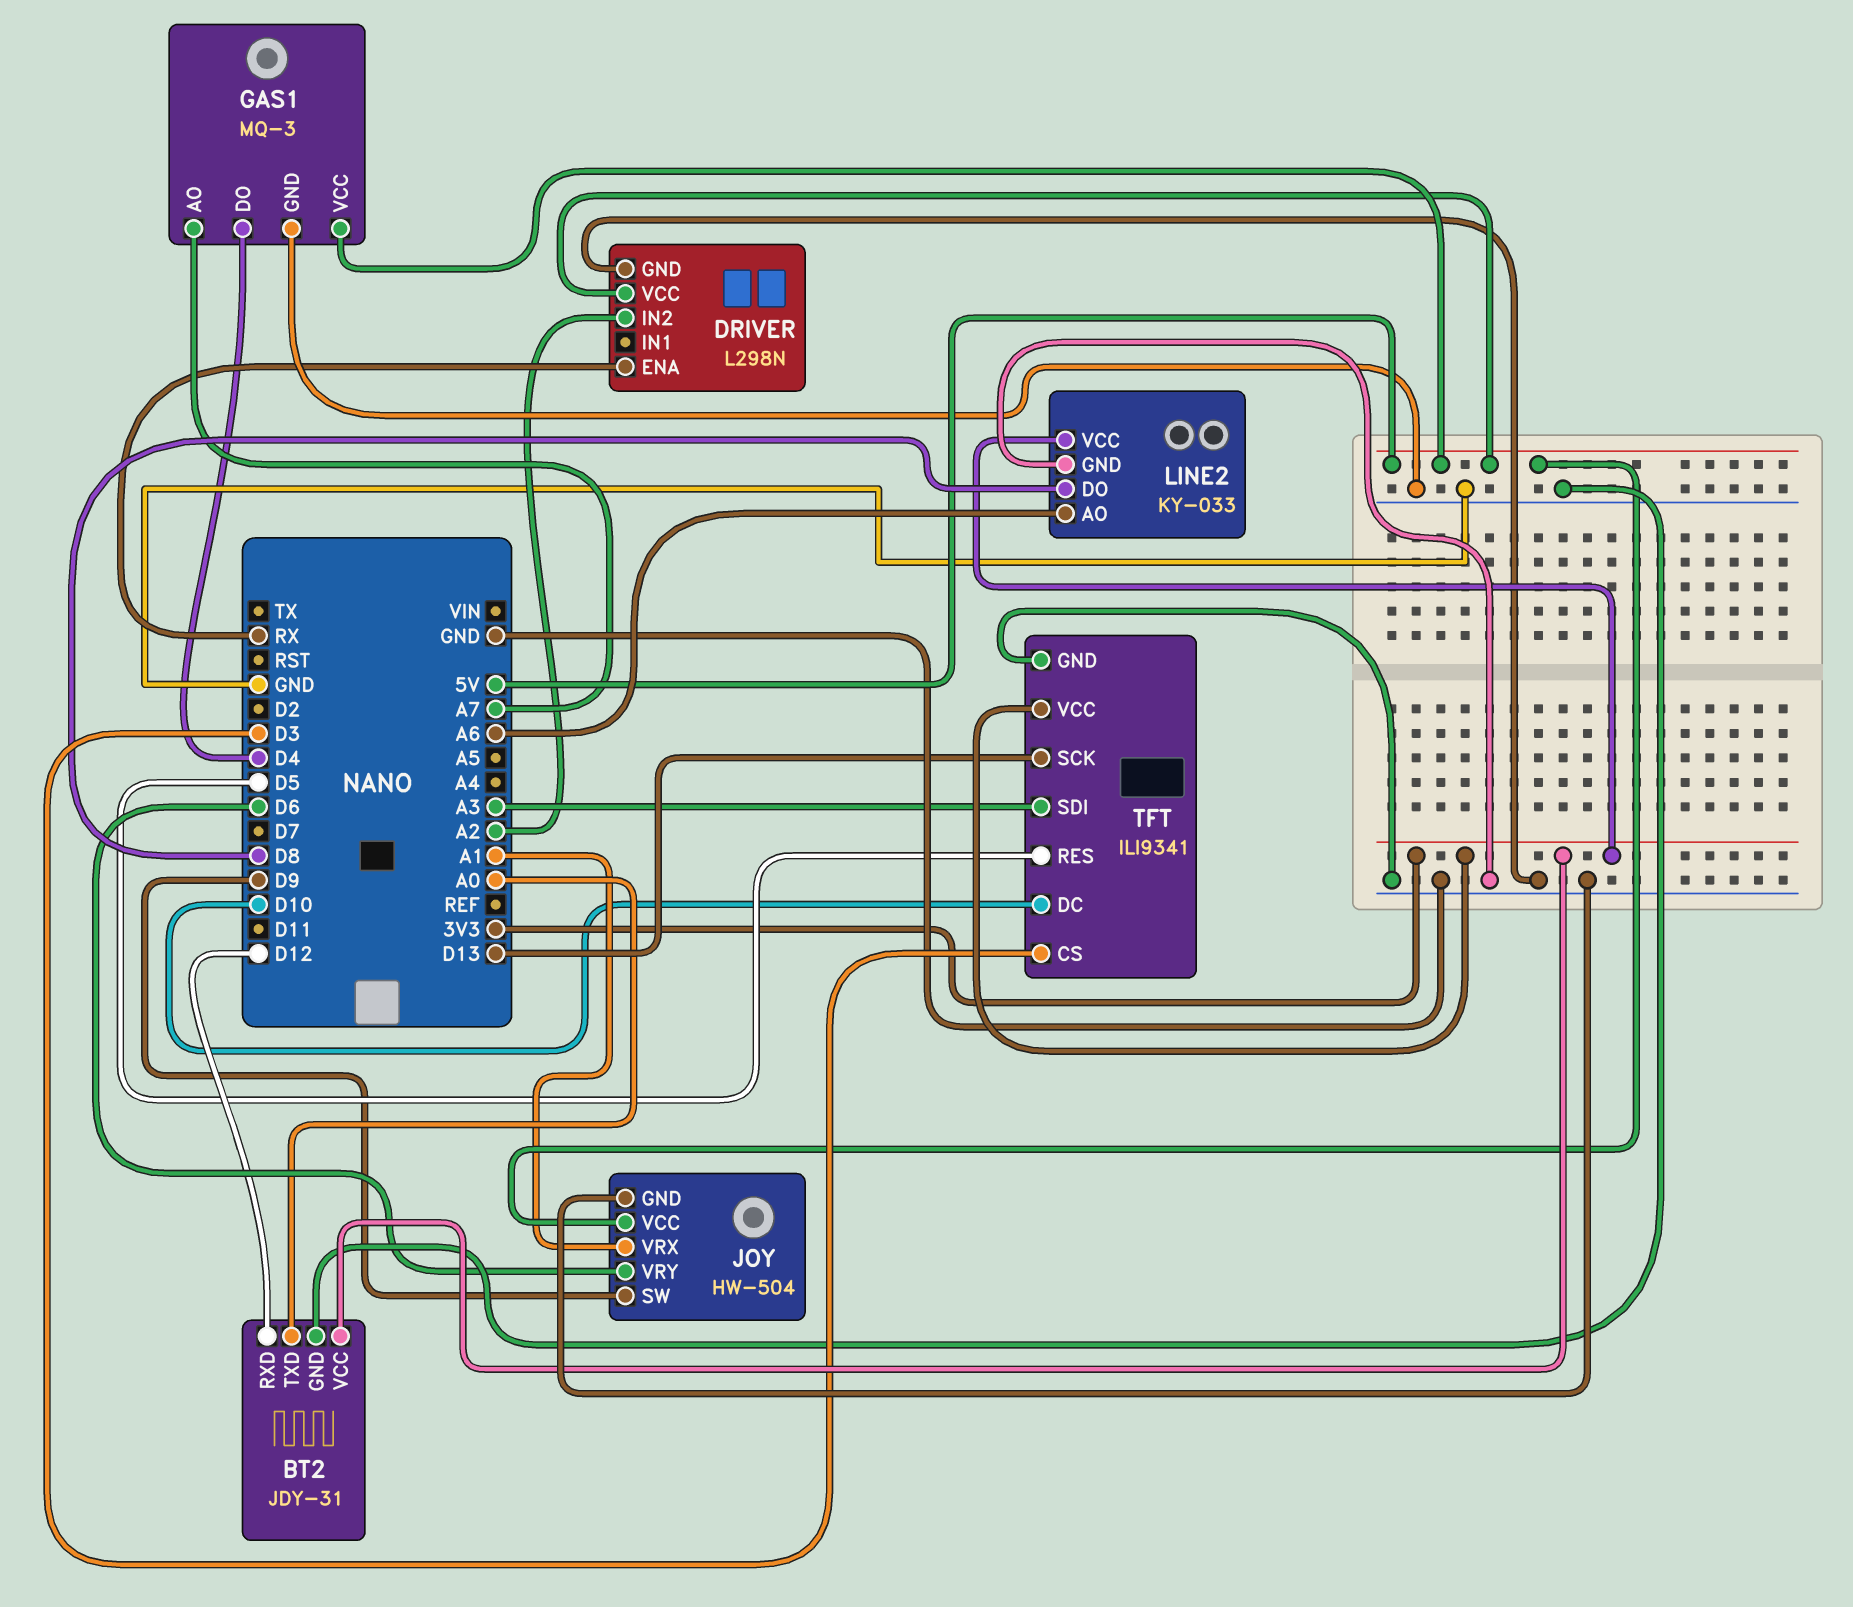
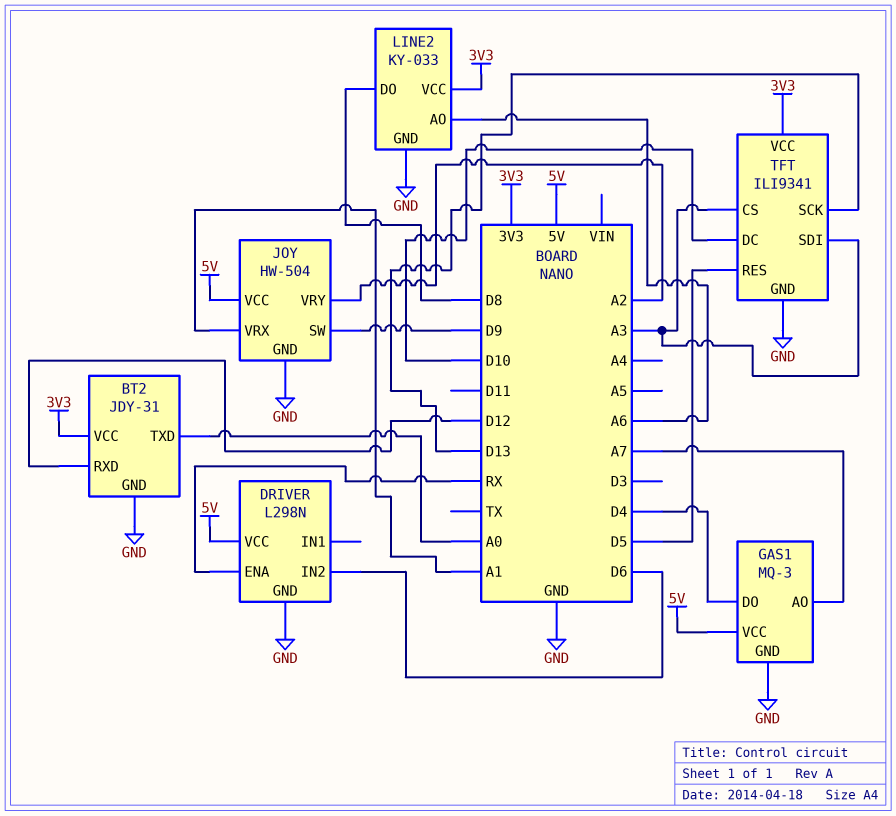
DRIVER pin IN2: A2 -> D6
JOY pin VRY: D6 -> A2
TFT pin CS: D3 -> A3

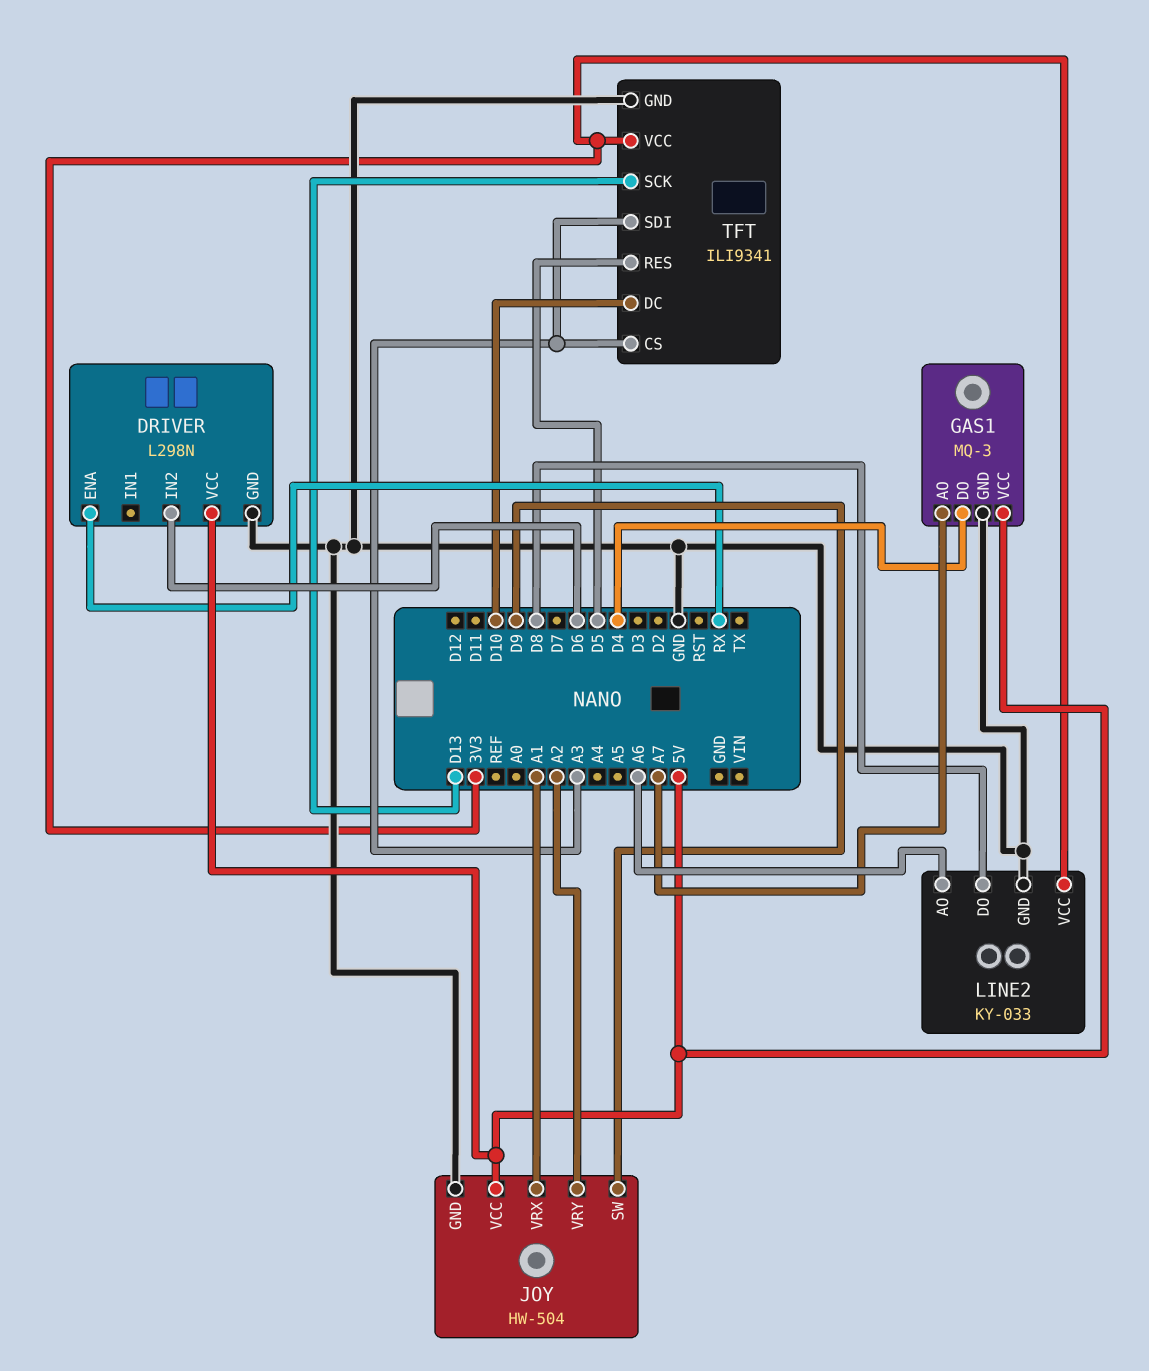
BT2: JDY-31 -> none
BT2 pin GND: GND -> none
BT2 pin RXD: D12 -> none
BT2 pin TXD: A0 -> none
BT2 pin VCC: 3V3 -> none

